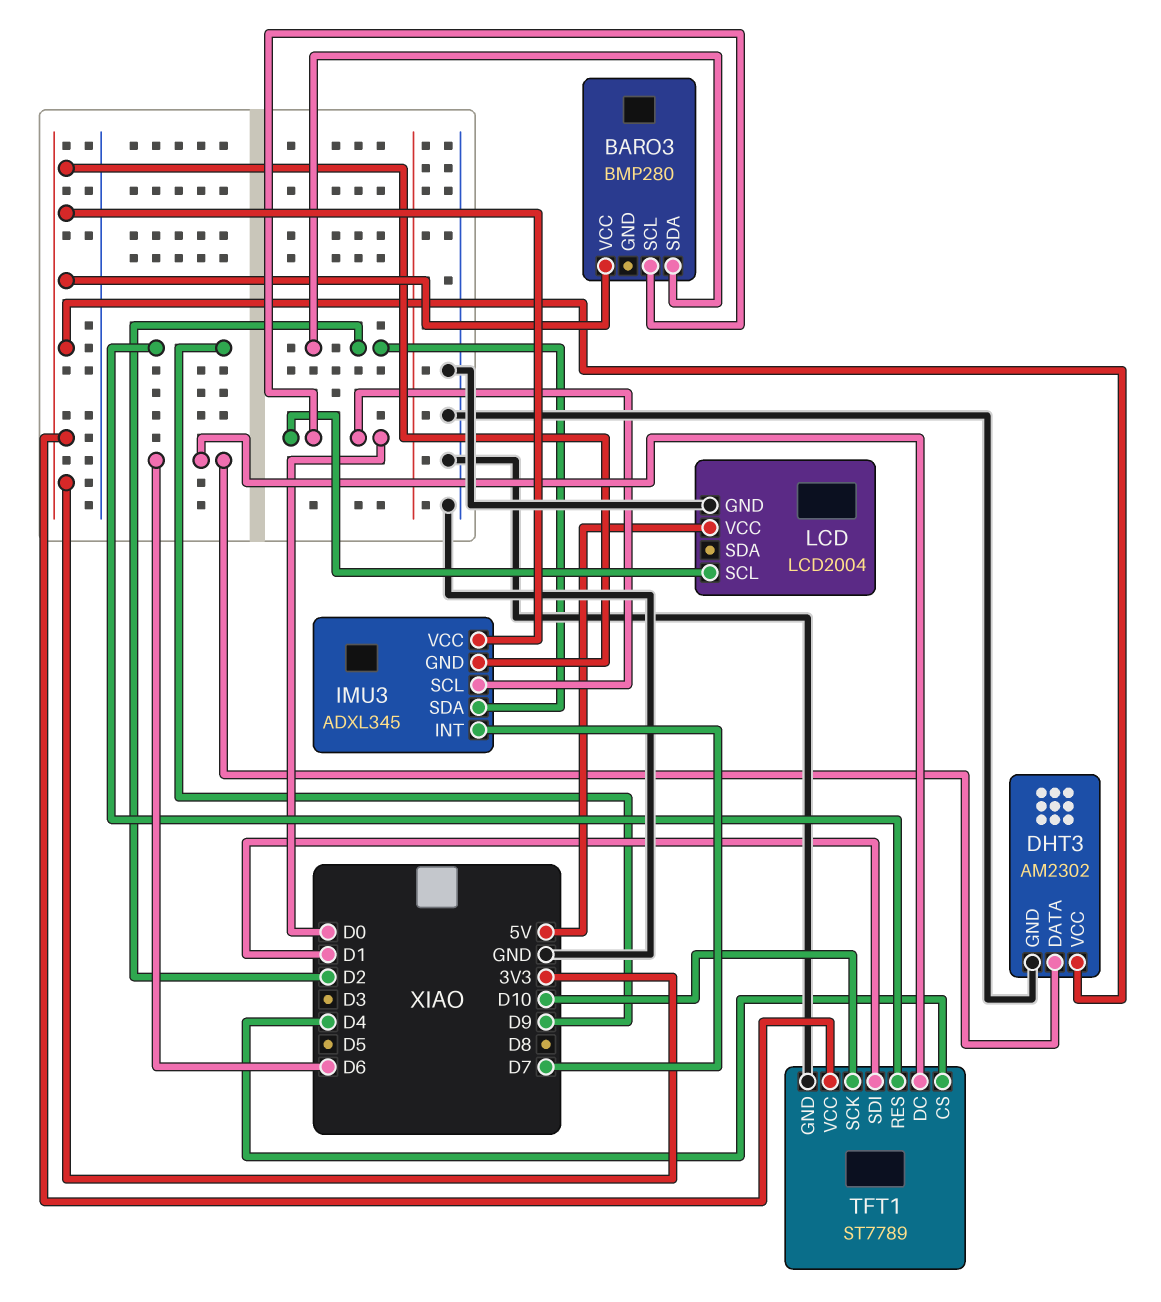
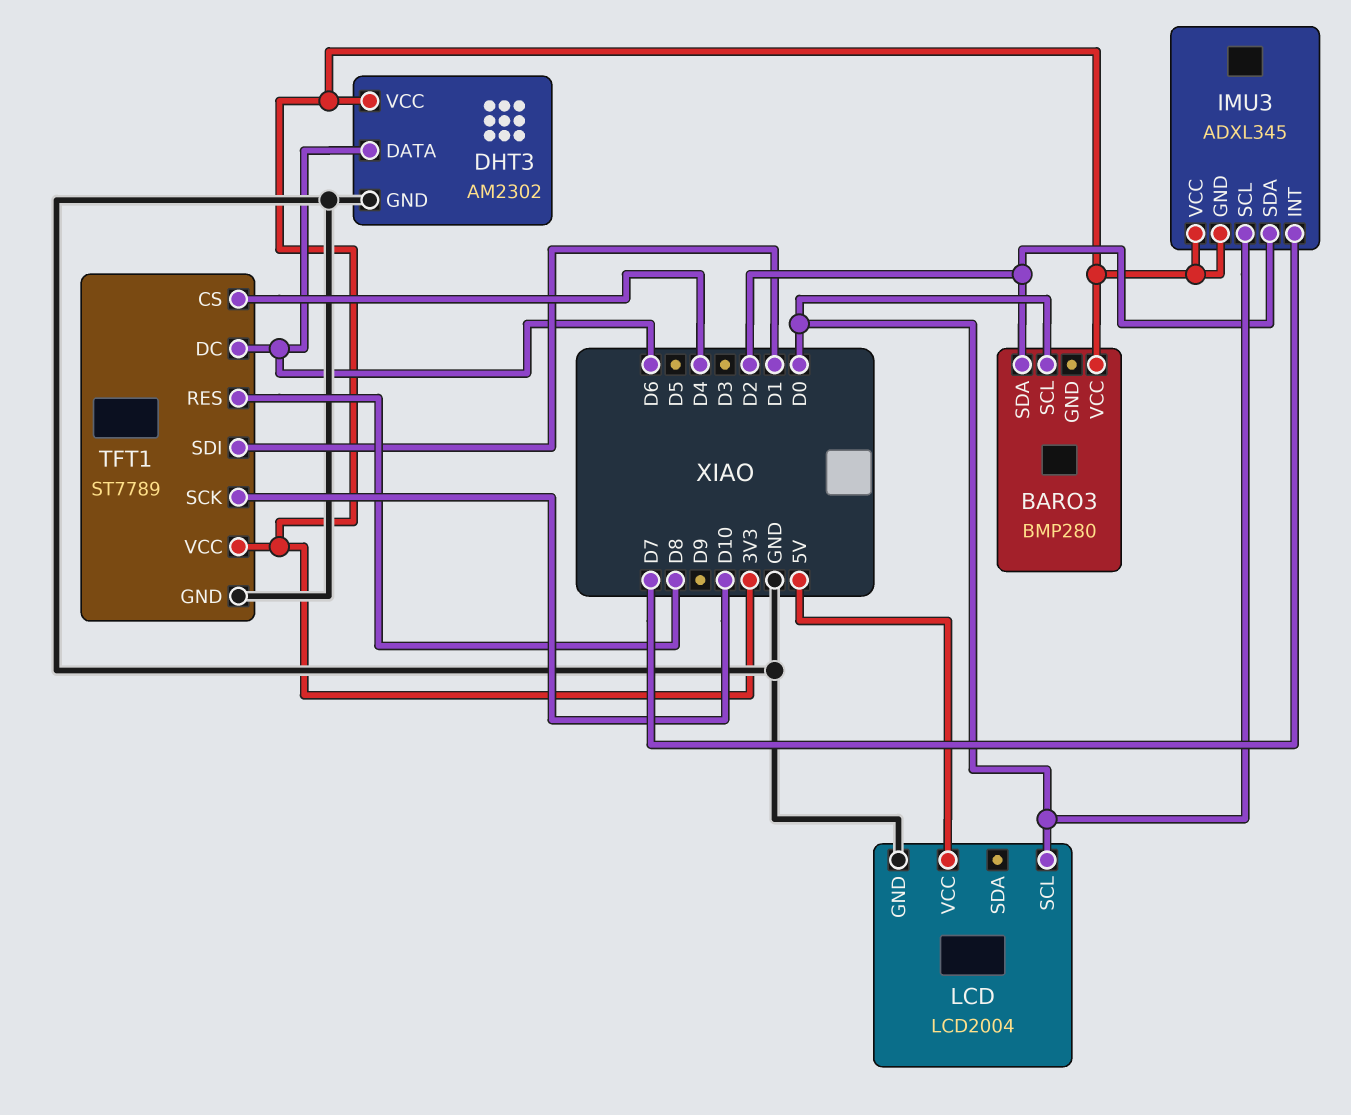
TFT1 pin RES: D9 -> D8

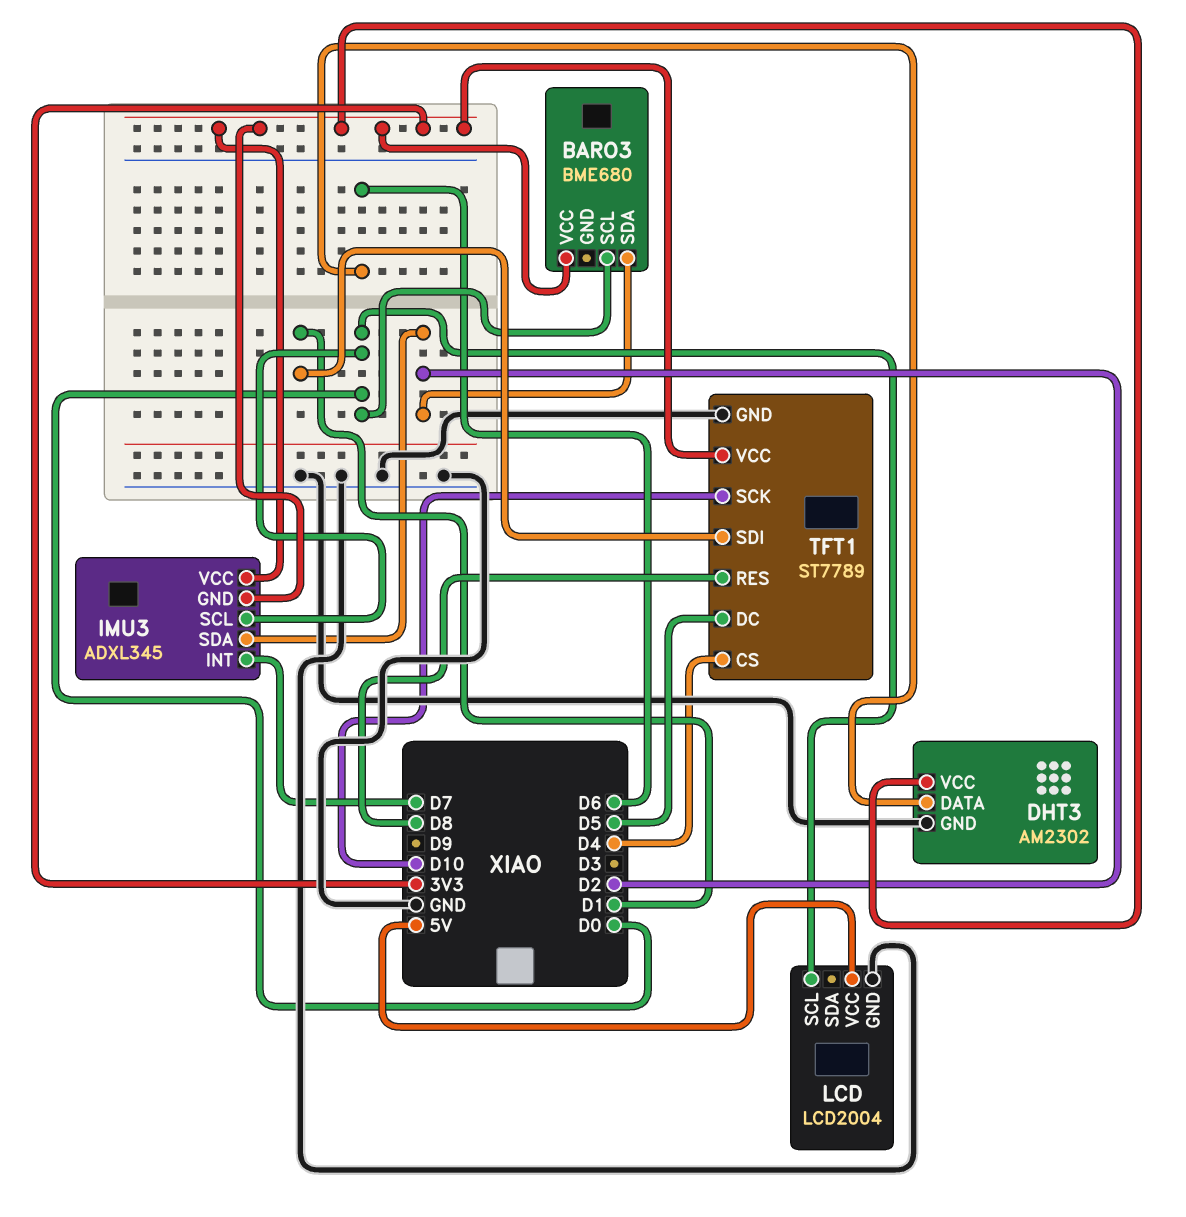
BARO3: BMP280 -> BME680
TFT1 pin DC: D6 -> D5

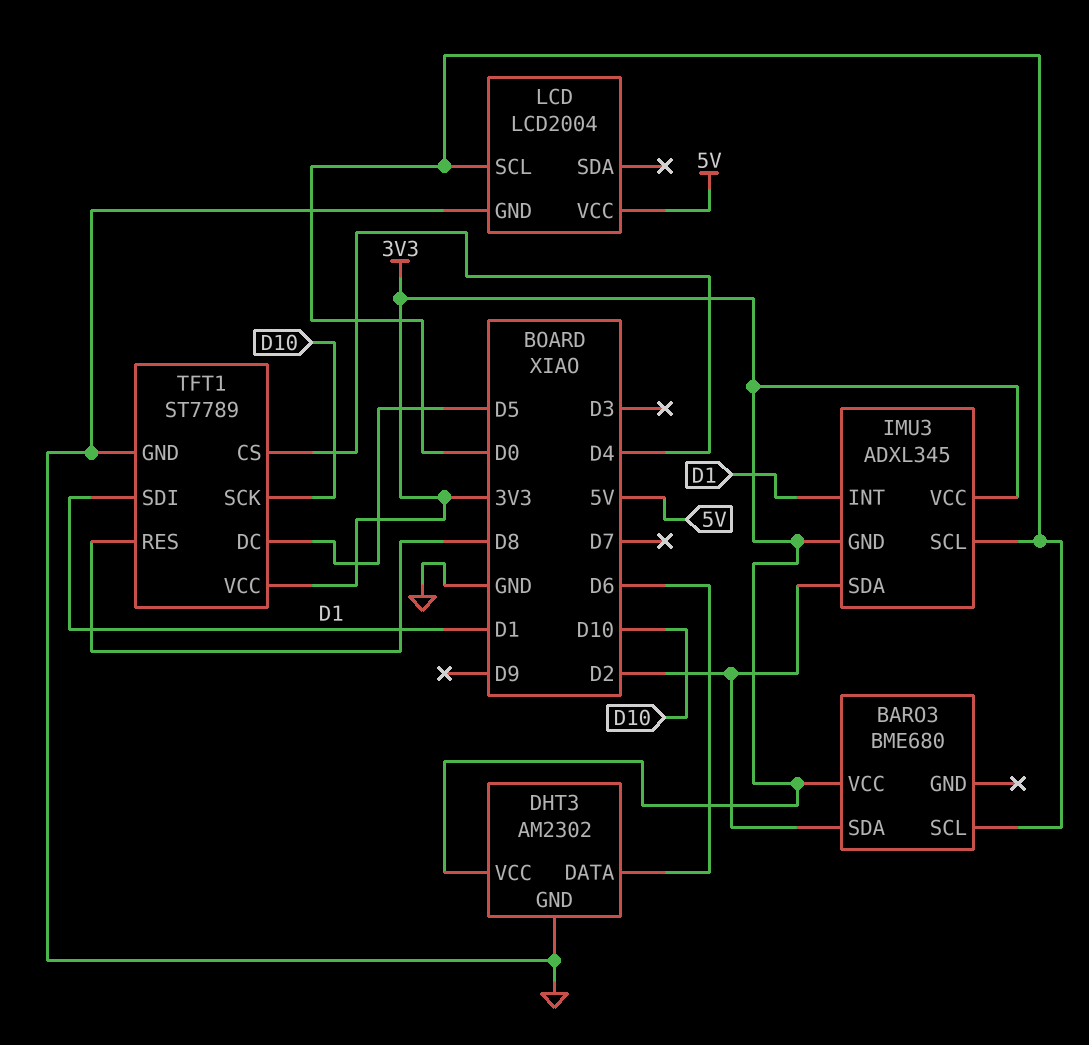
IMU3 pin INT: D7 -> D1

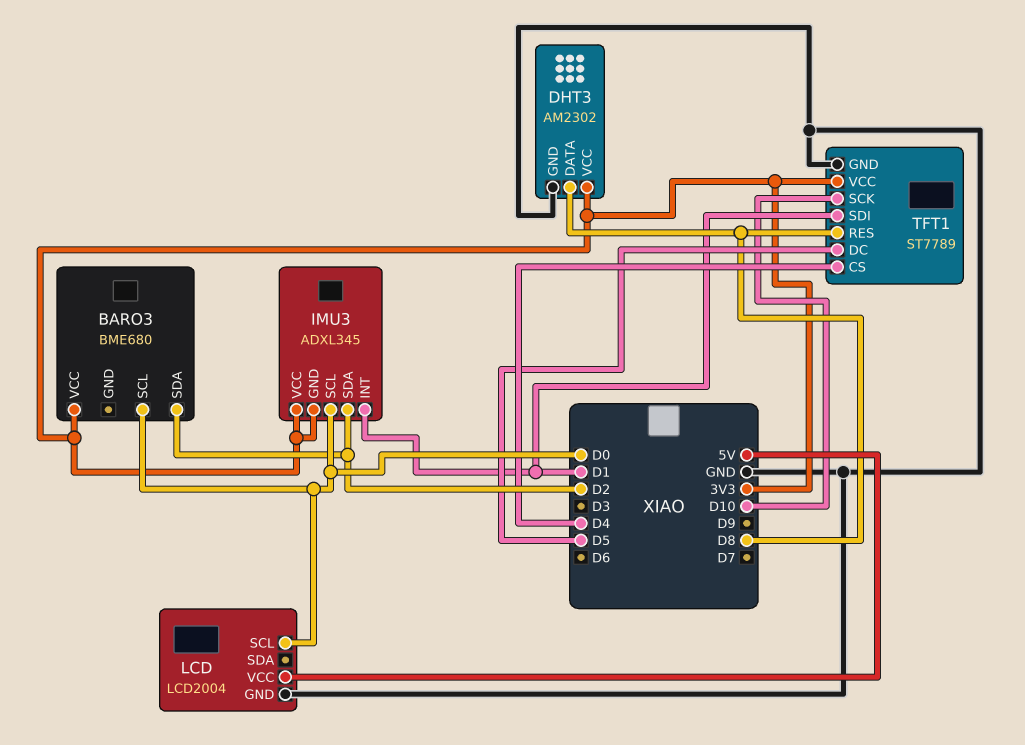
DHT3 pin DATA: D6 -> D8

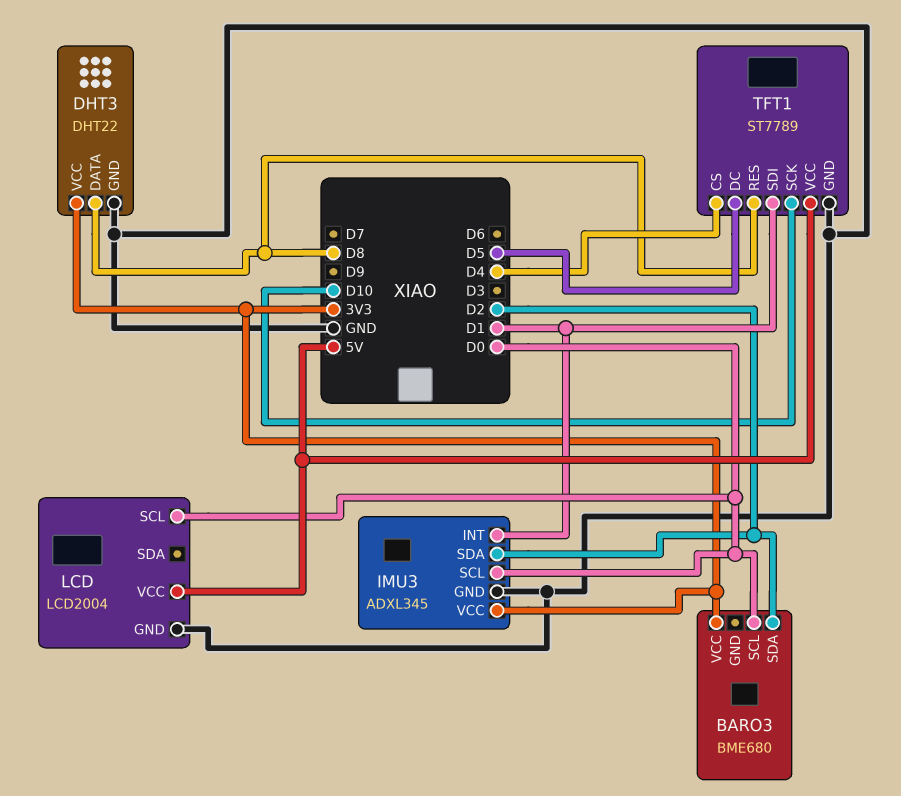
DHT3: AM2302 -> DHT22
IMU3 pin GND: 3V3 -> GND
TFT1 pin VCC: 3V3 -> 5V

